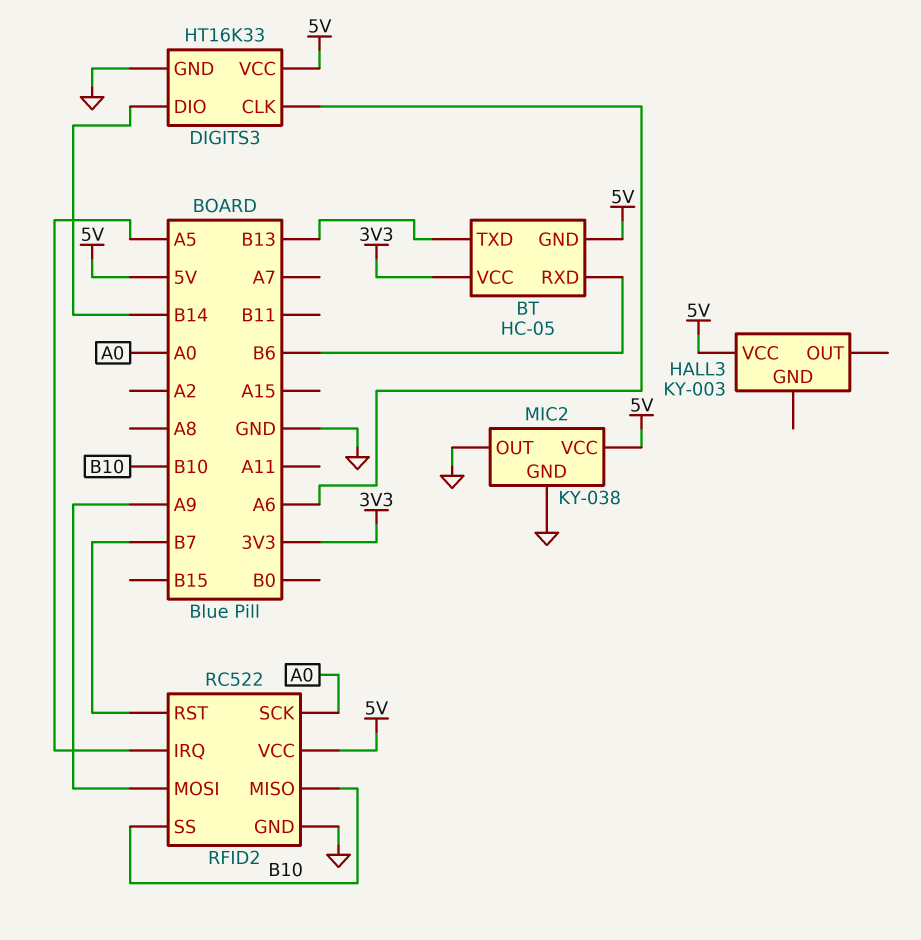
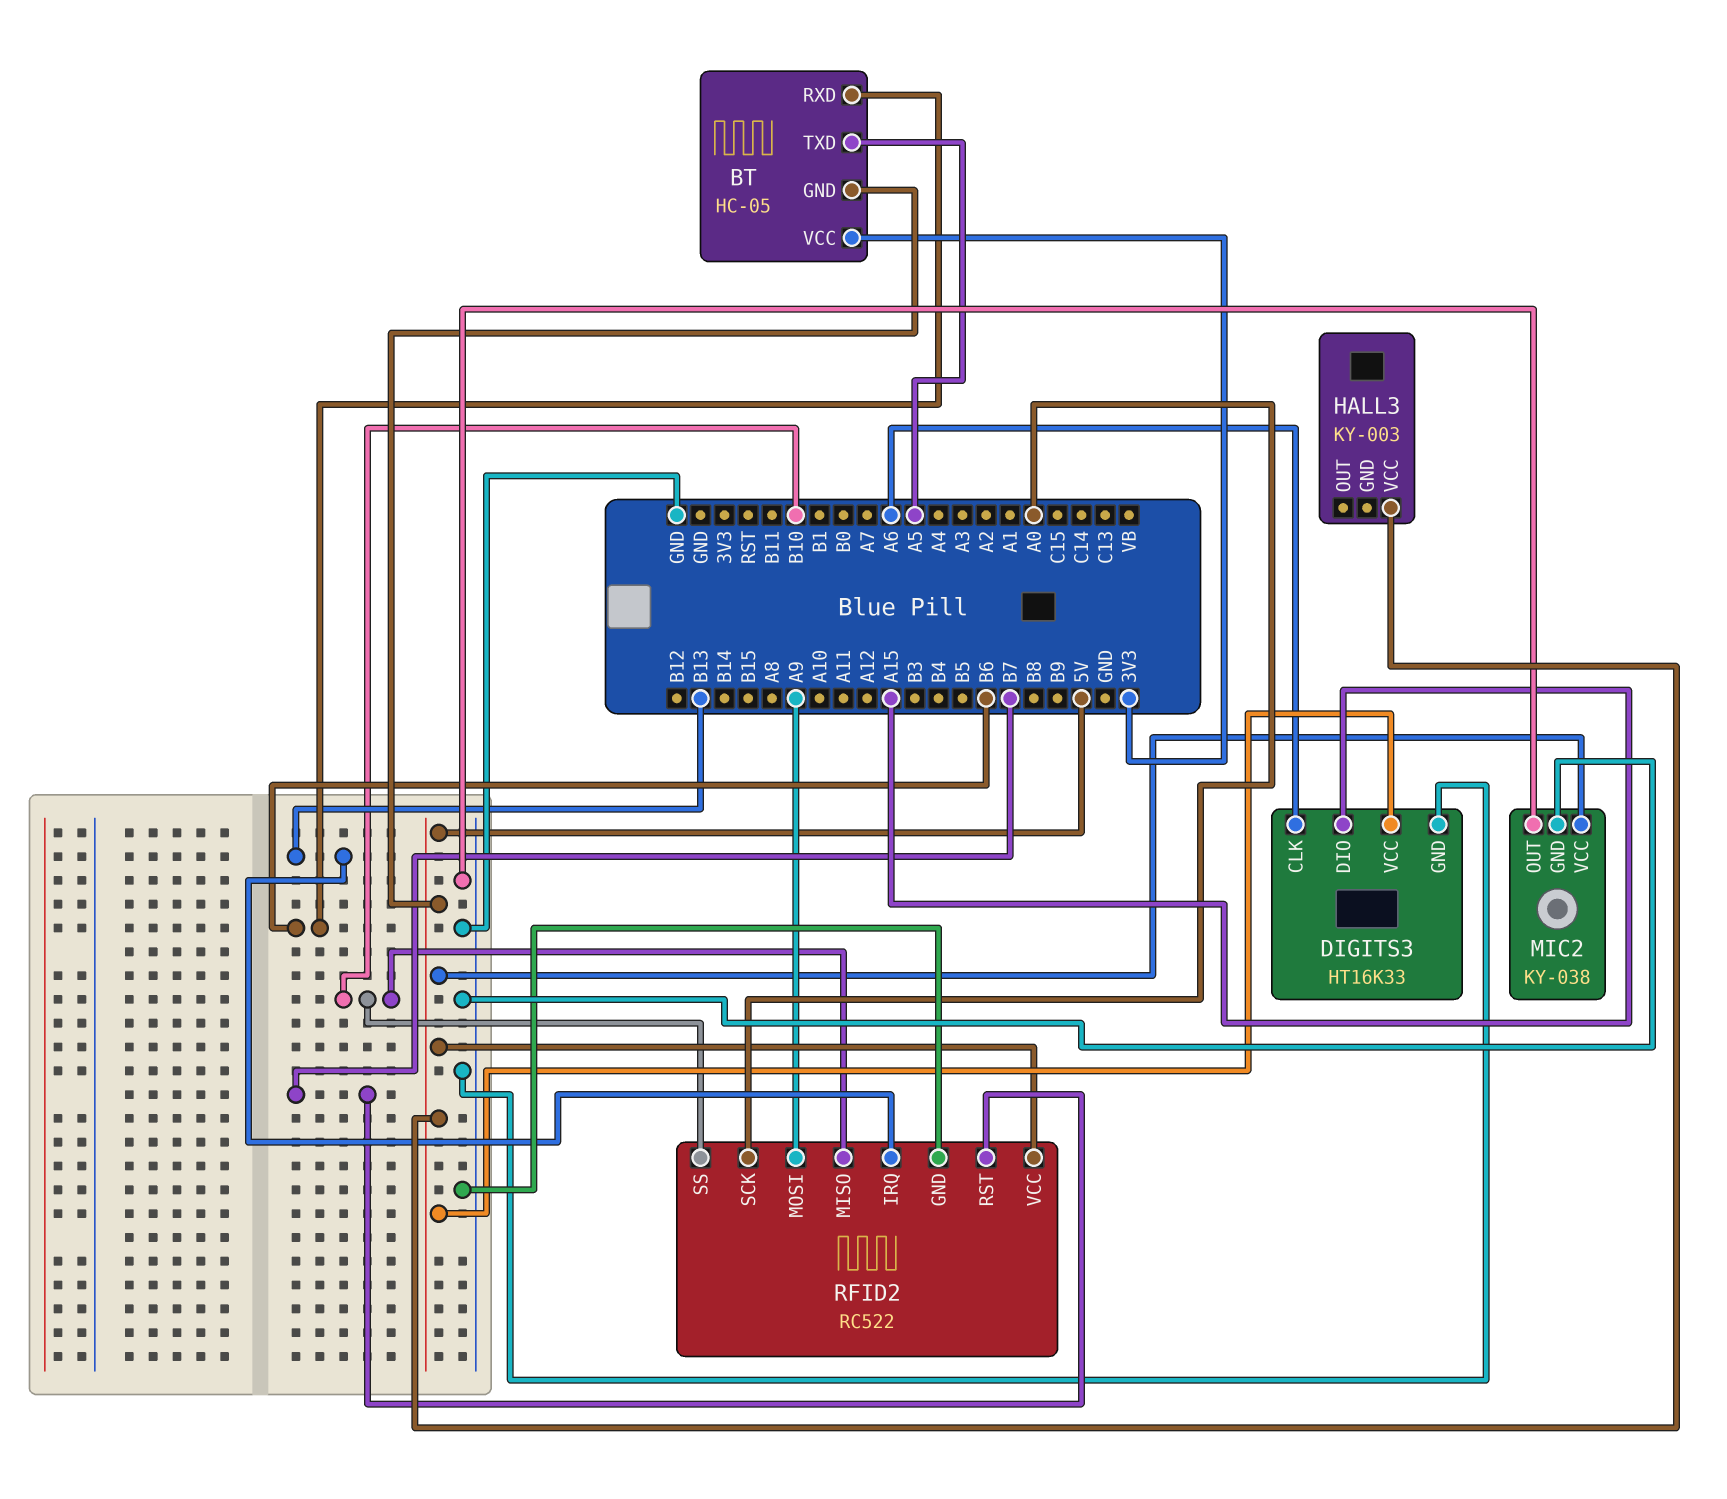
BT pin TXD: B13 -> A5
DIGITS3 pin DIO: B14 -> A15
RFID2 pin IRQ: A5 -> B13

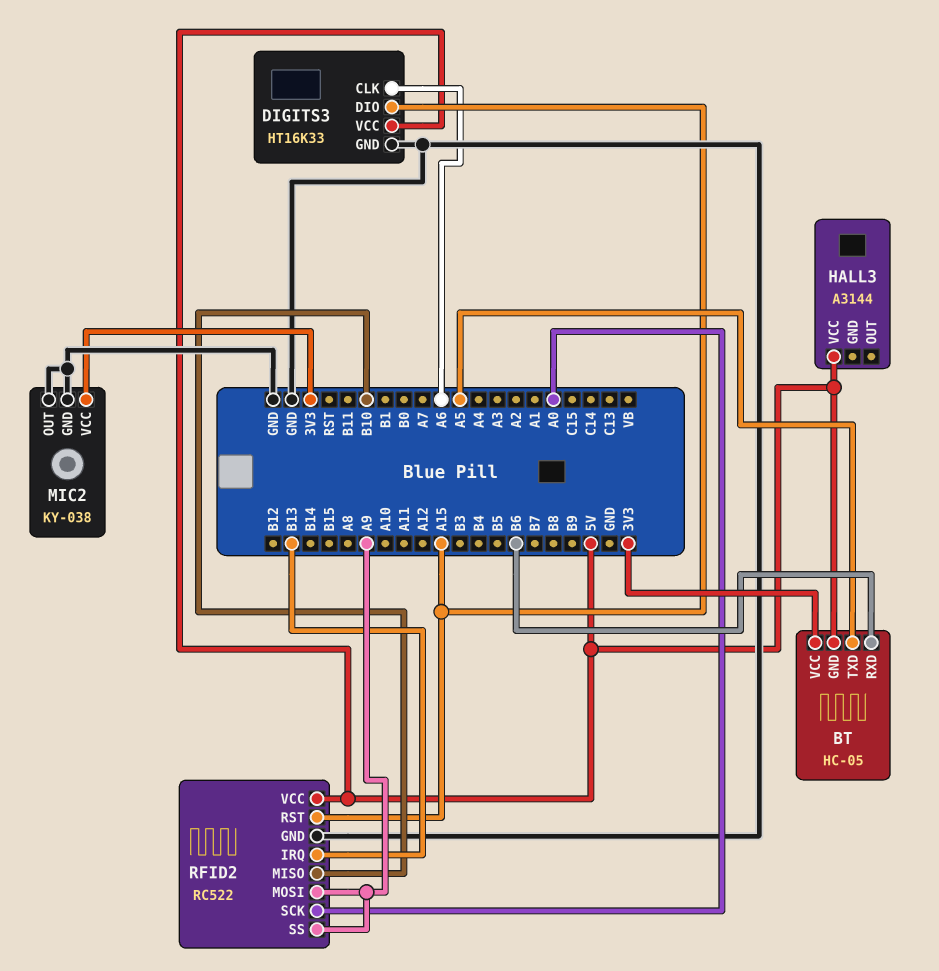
HALL3: KY-003 -> A3144
MIC2 pin VCC: 5V -> 3V3
RFID2 pin RST: B7 -> A15
RFID2 pin SS: B10 -> A9

